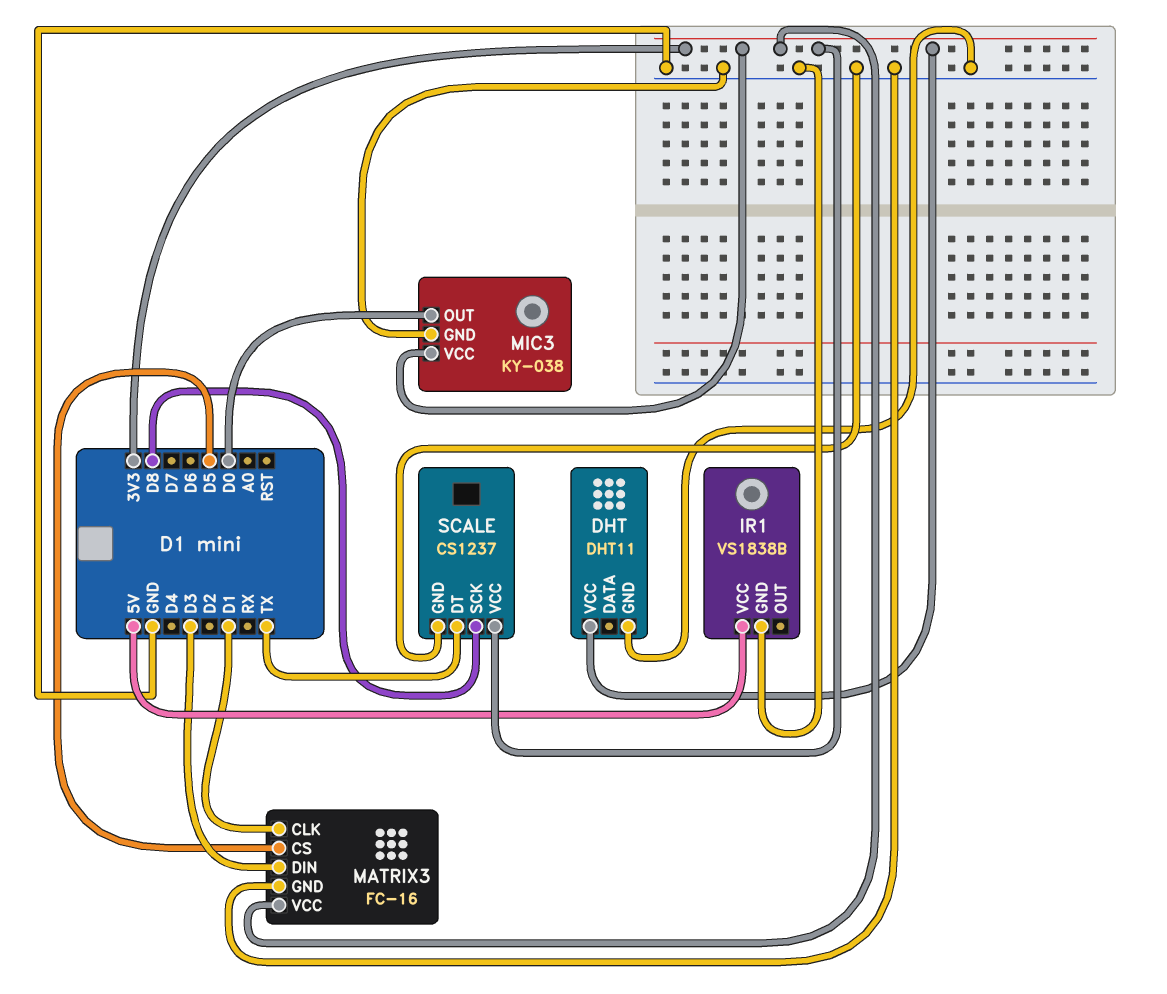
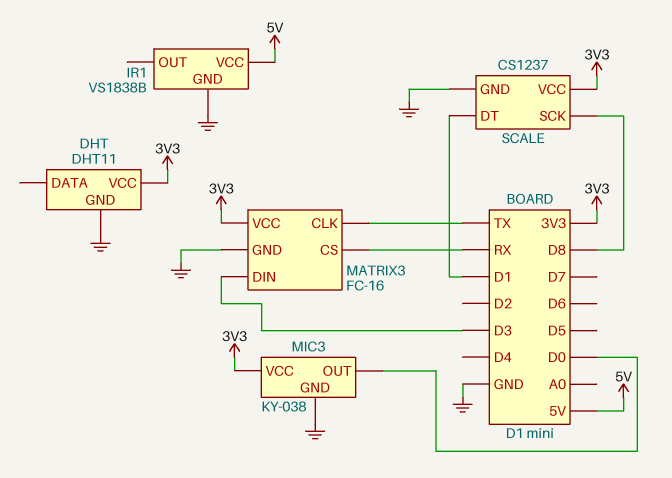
MATRIX3 pin CLK: D1 -> TX
MATRIX3 pin CS: D5 -> RX
SCALE pin DT: TX -> D1

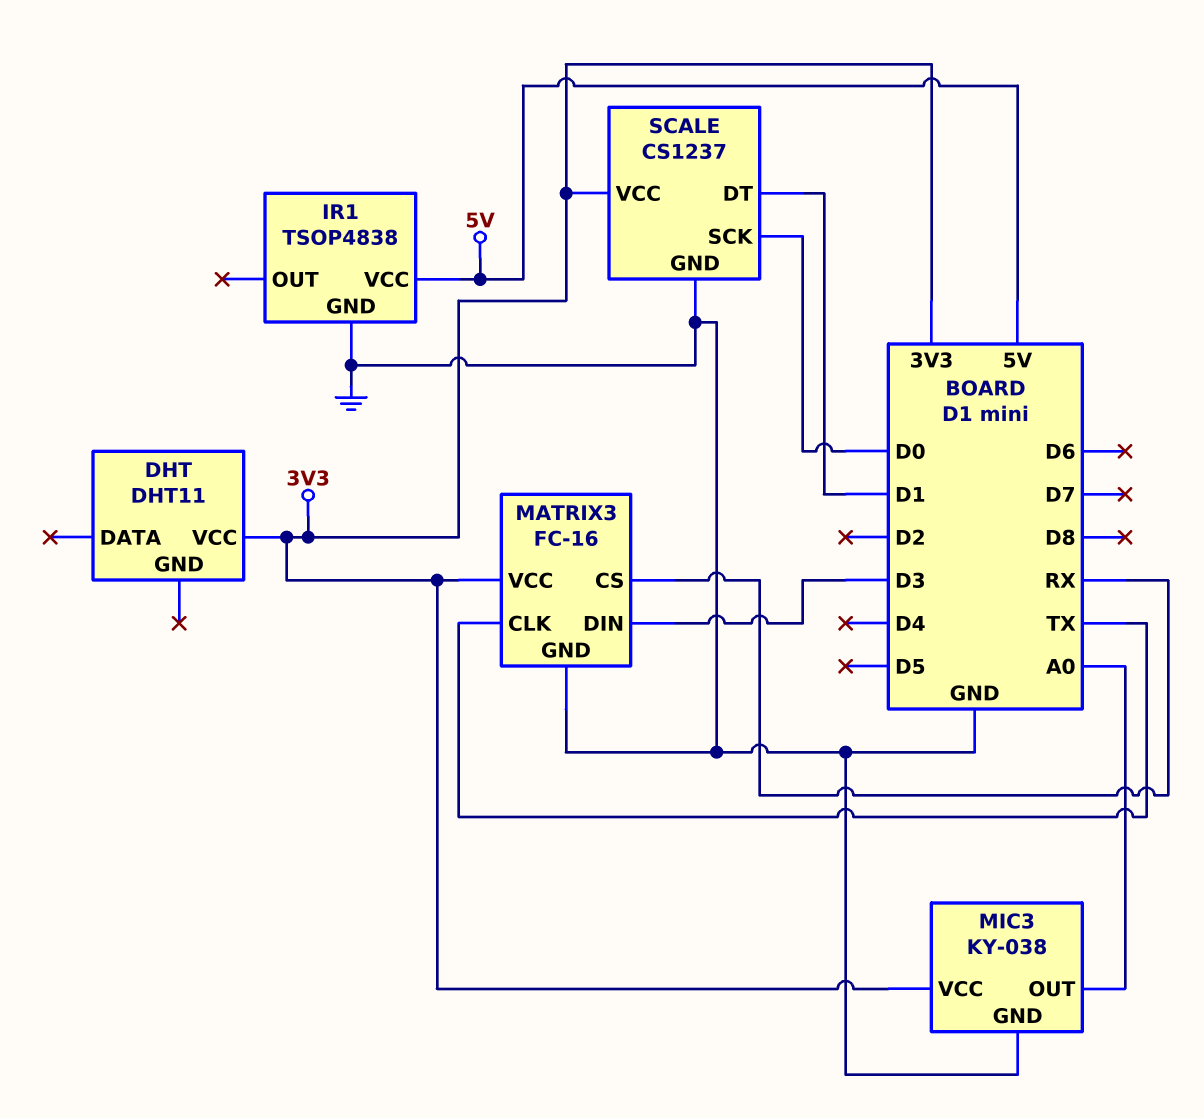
DHT pin GND: GND -> none
IR1: VS1838B -> TSOP4838
MIC3 pin OUT: D0 -> A0
SCALE pin SCK: D8 -> D0

